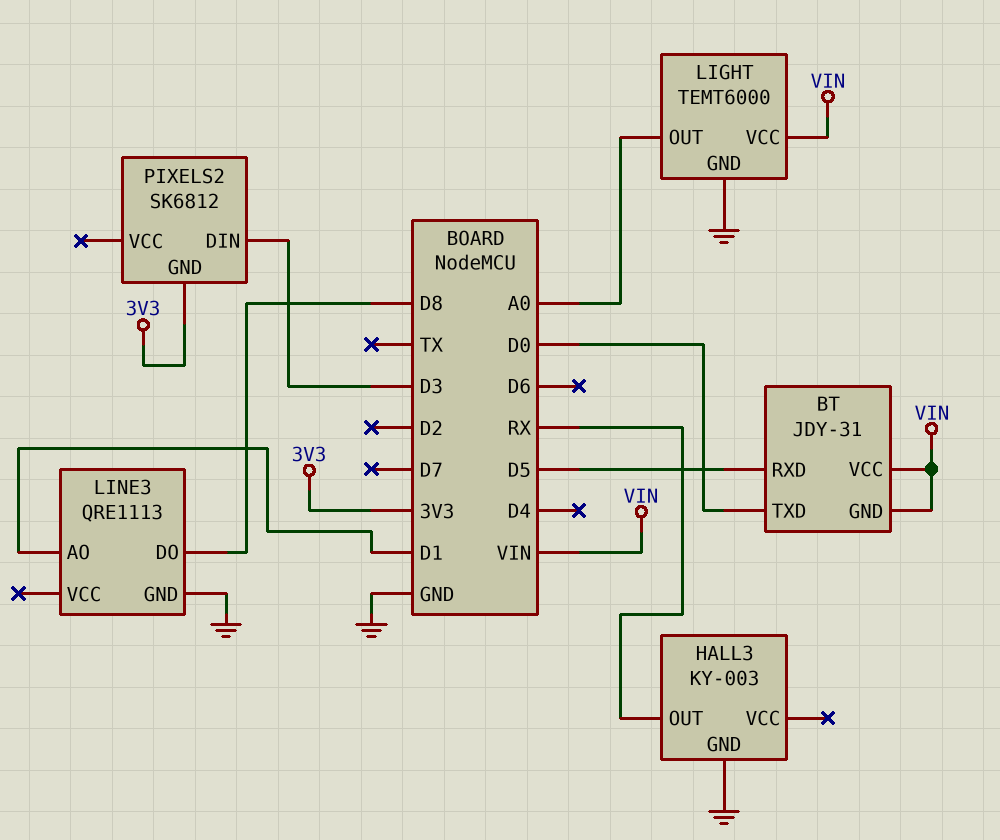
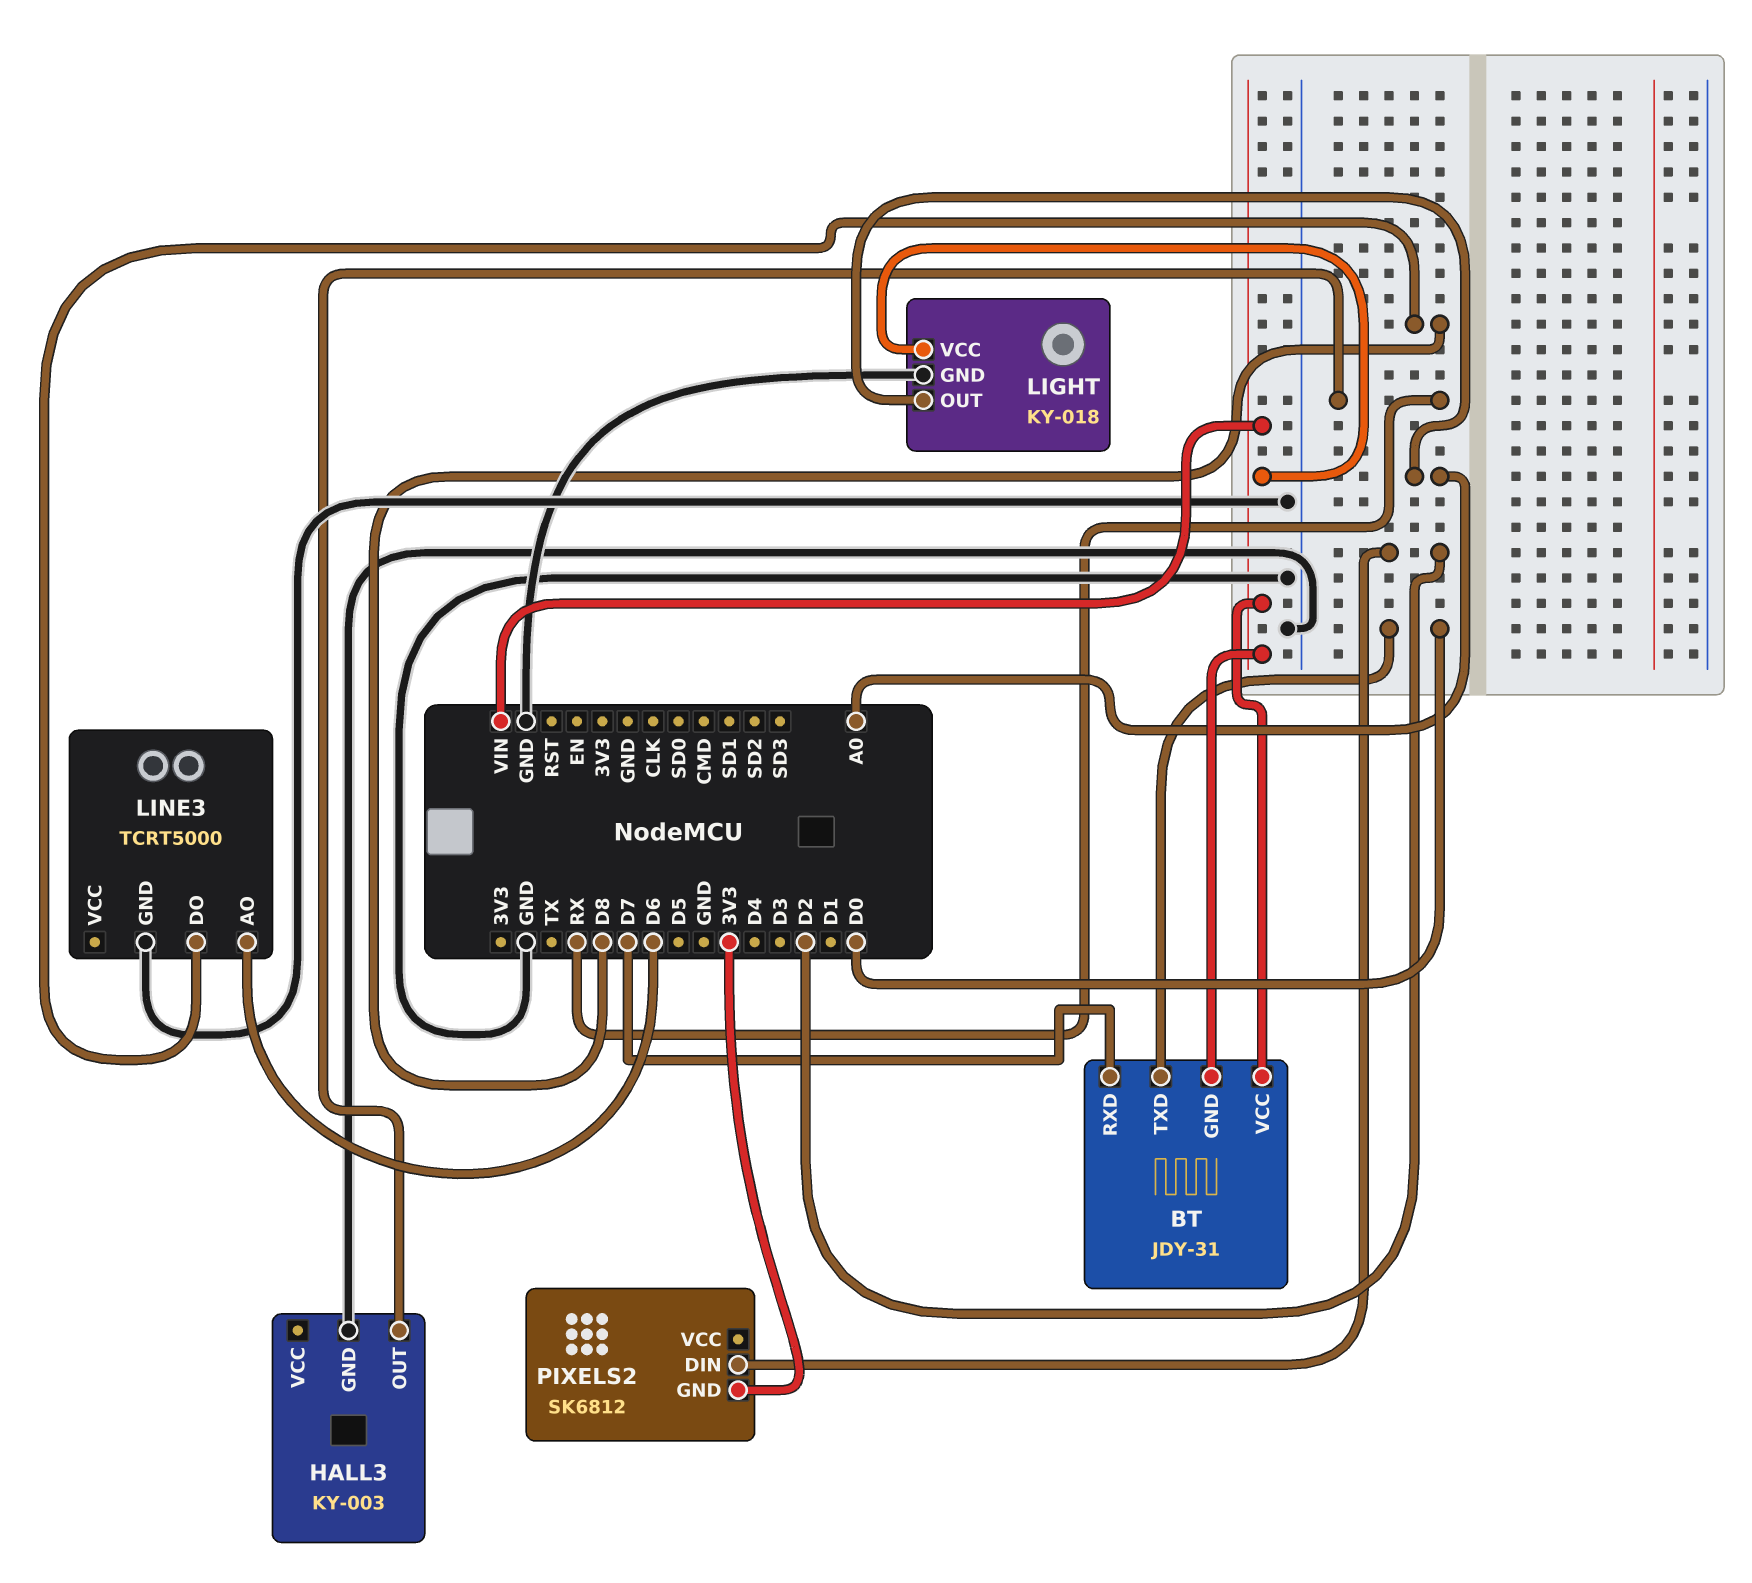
BT pin RXD: D5 -> D7
LIGHT: TEMT6000 -> KY-018
LINE3: QRE1113 -> TCRT5000
LINE3 pin AO: D1 -> D6
PIXELS2 pin DIN: D3 -> D2

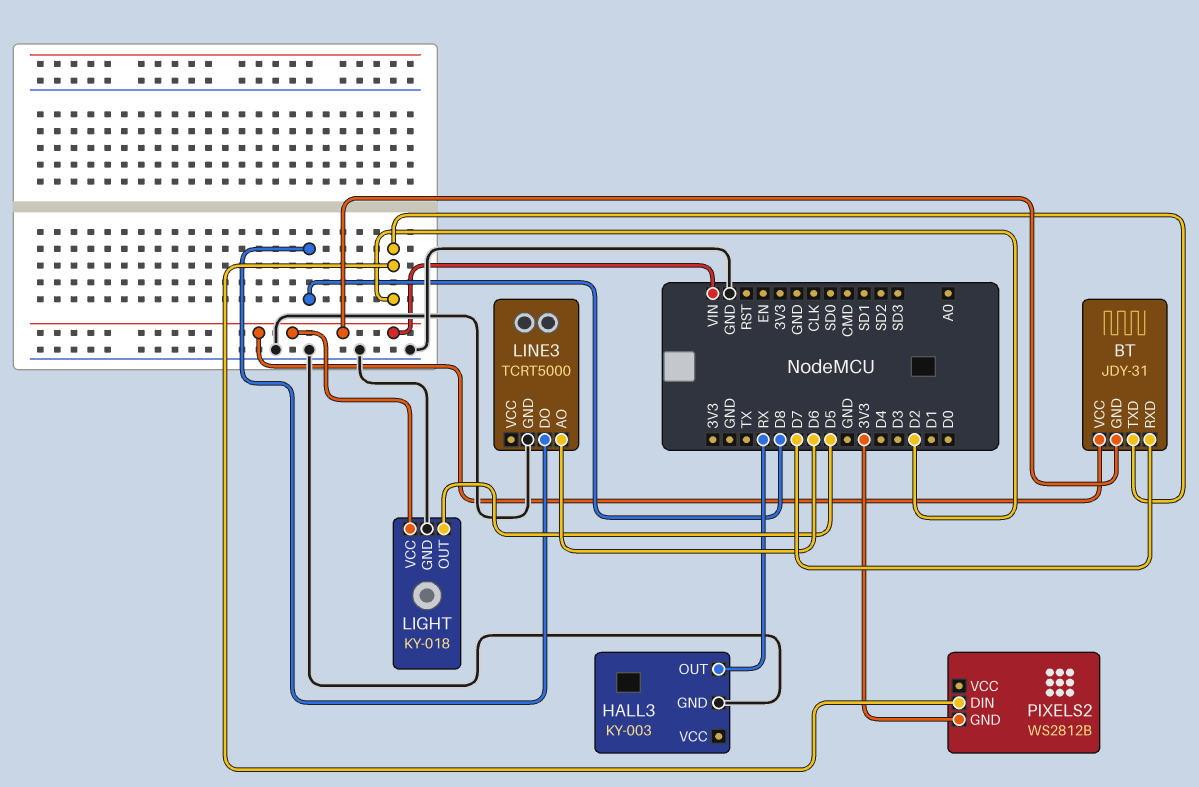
BT pin TXD: D0 -> D2
LIGHT pin OUT: A0 -> D5
PIXELS2: SK6812 -> WS2812B

